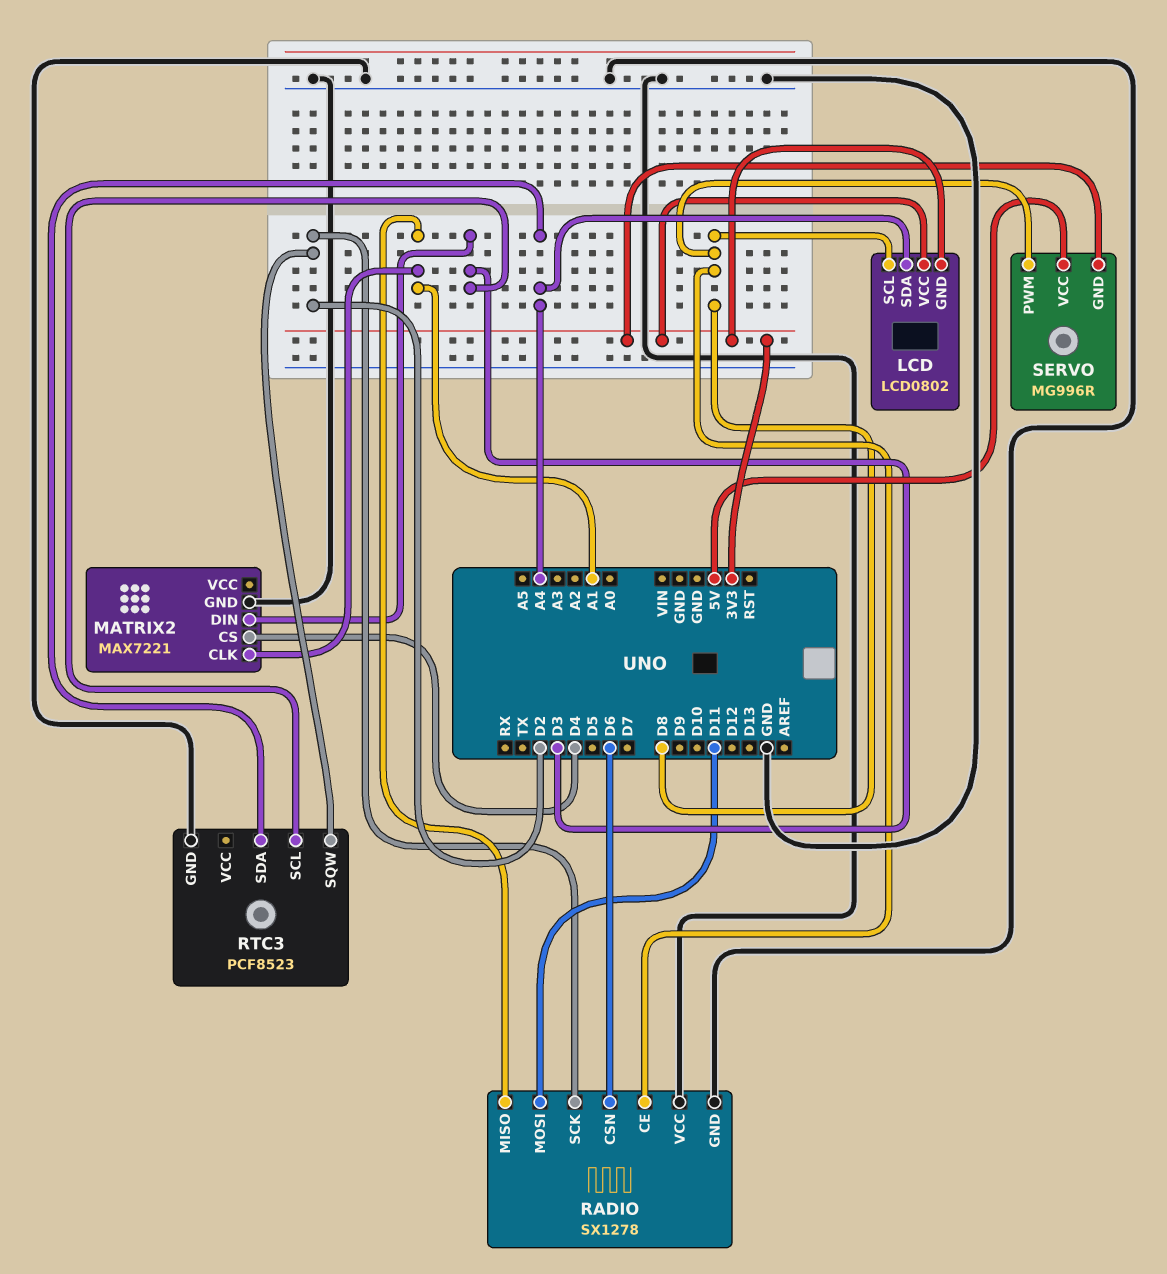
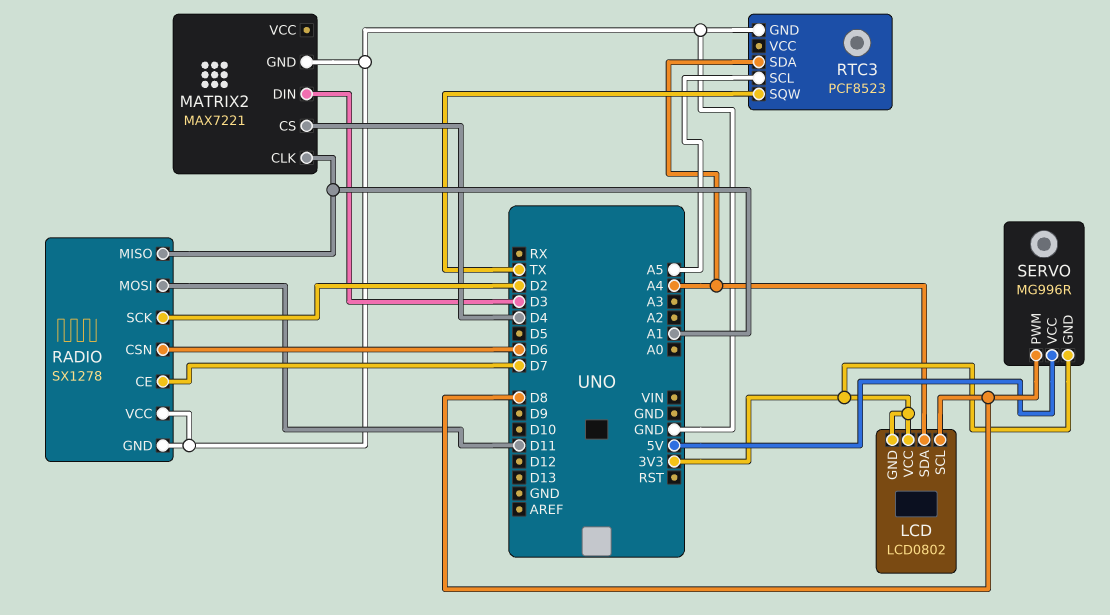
RADIO pin CE: D8 -> D7
RTC3 pin SCL: D3 -> A5
RTC3 pin SQW: D2 -> TX

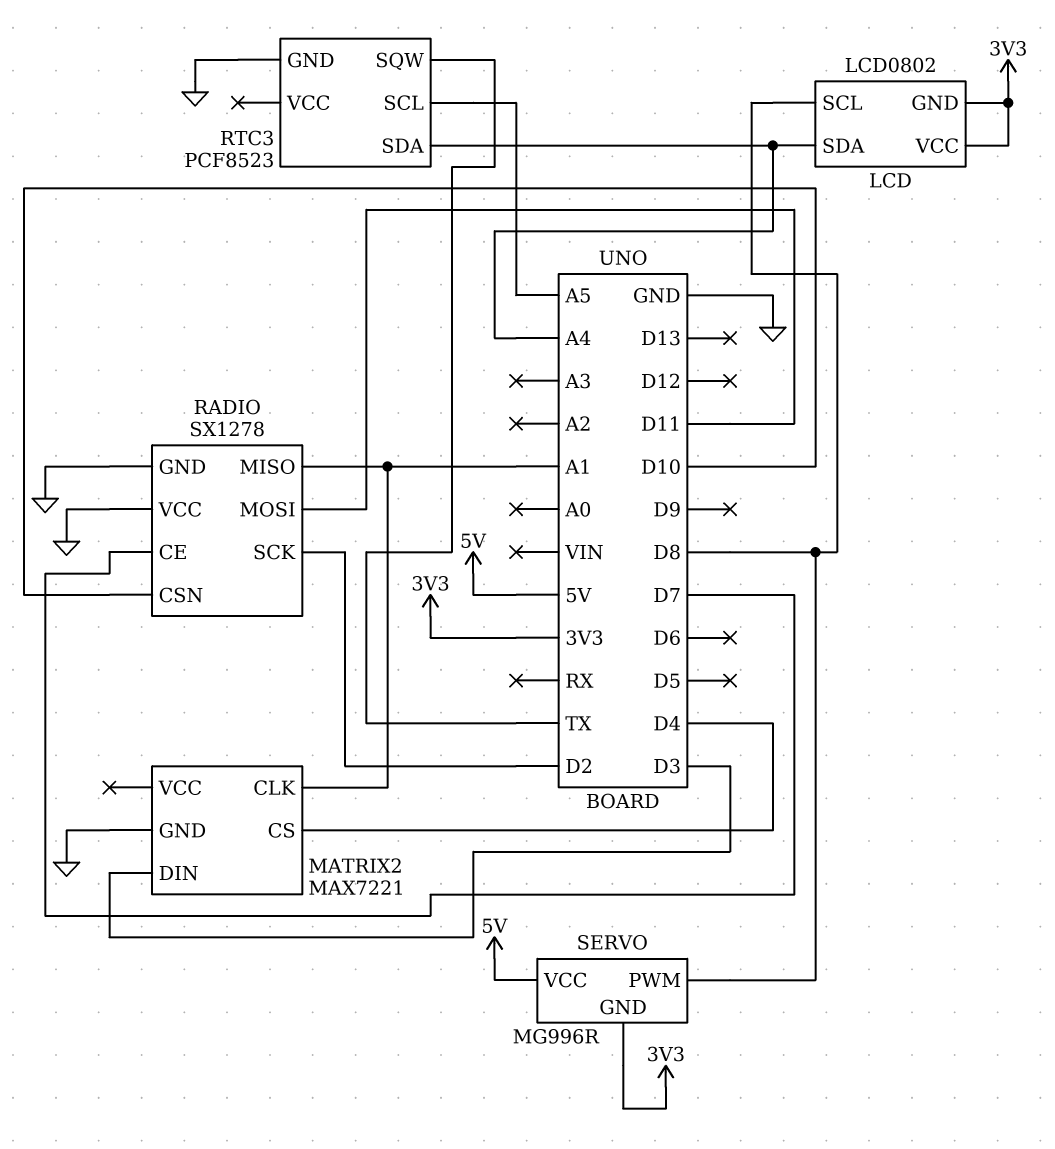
RADIO pin CSN: D6 -> D10

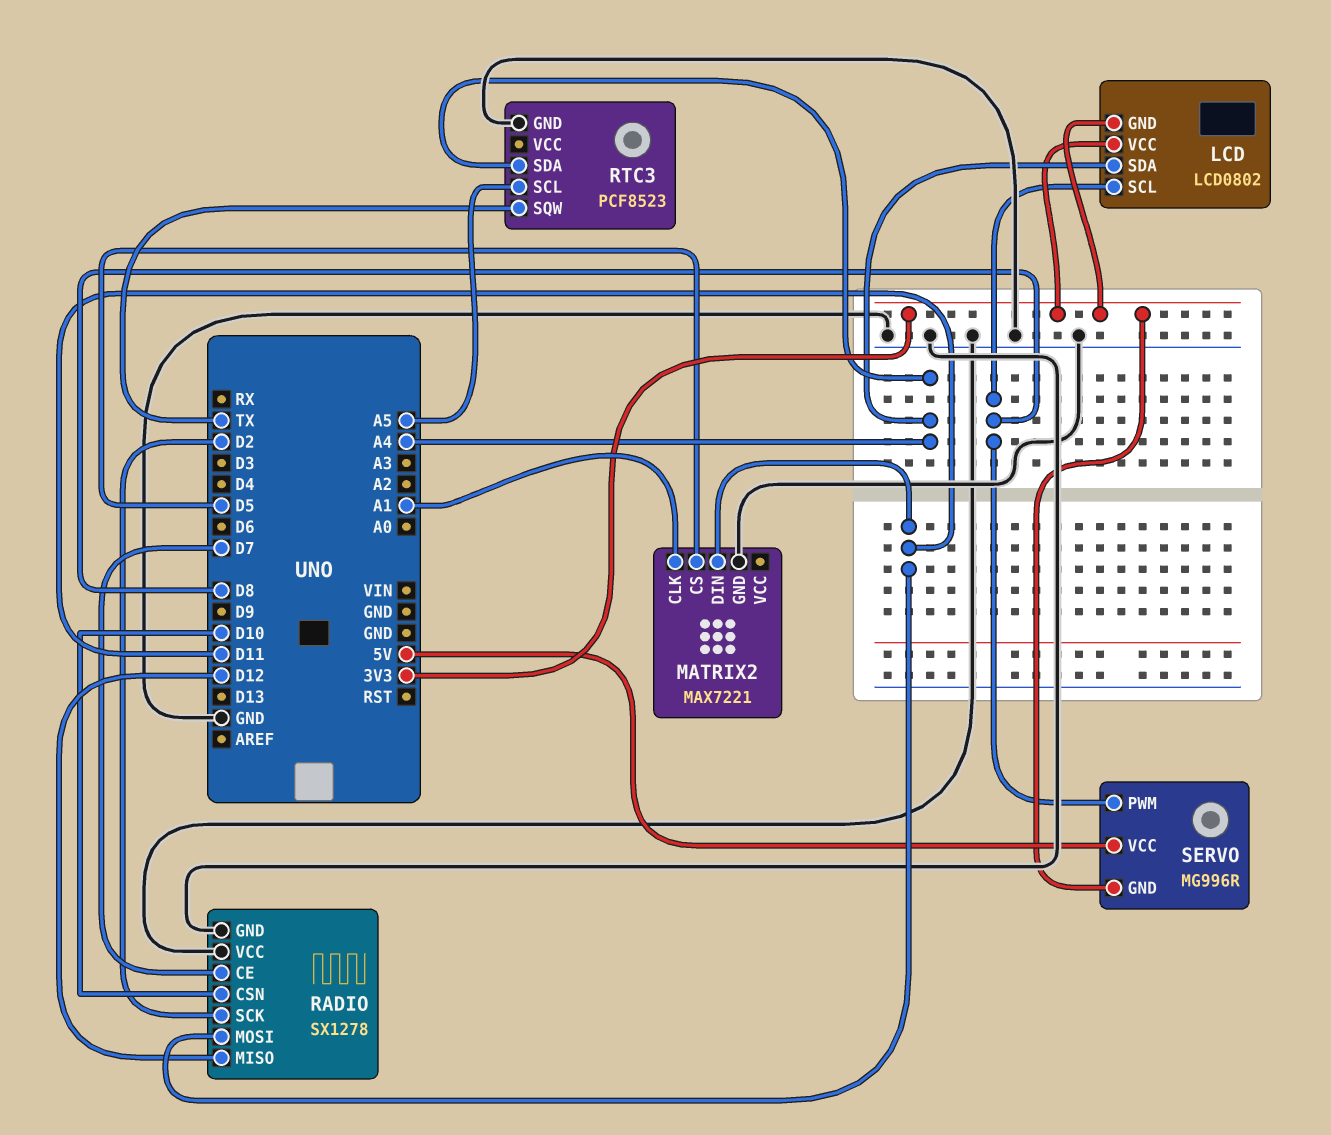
MATRIX2 pin CS: D4 -> D5
MATRIX2 pin DIN: D3 -> D11
RADIO pin MISO: A1 -> D12

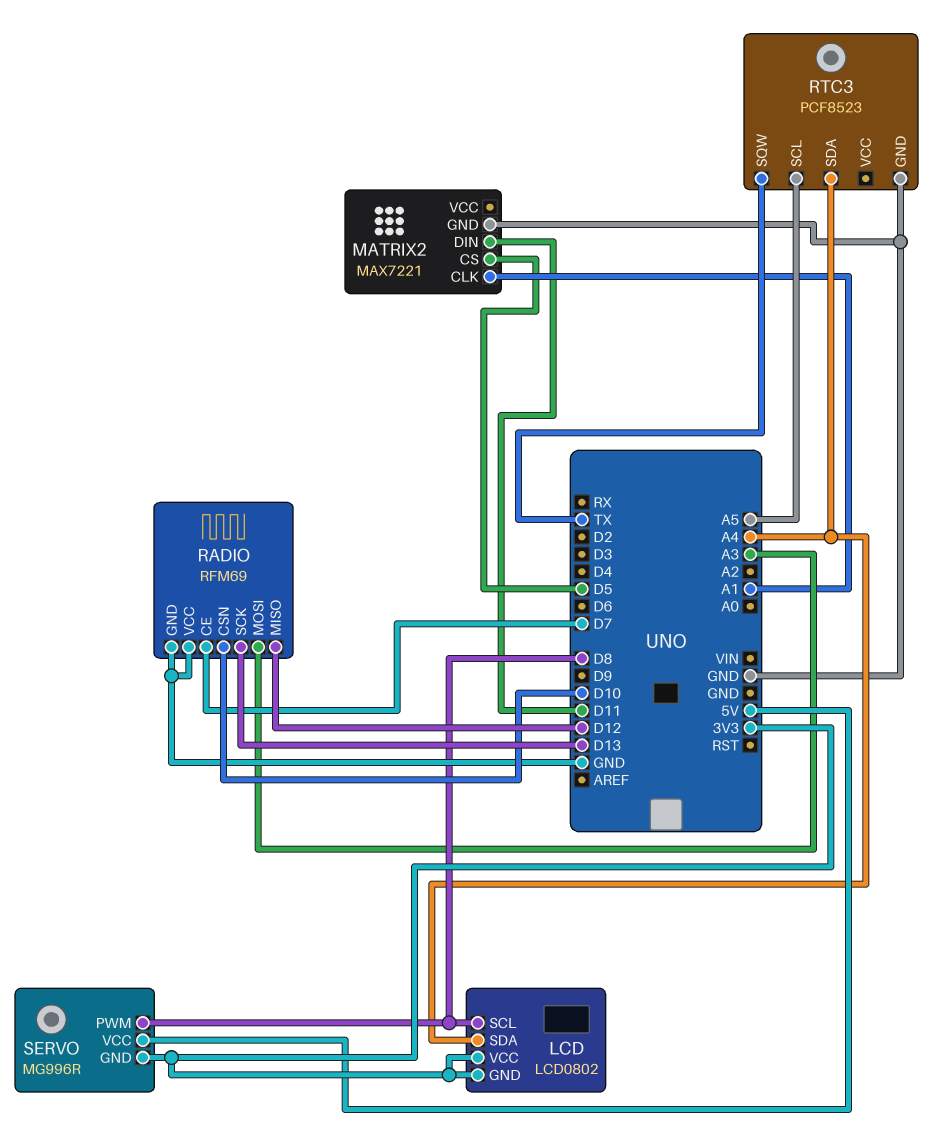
RADIO: SX1278 -> RFM69
RADIO pin MOSI: D11 -> A3
RADIO pin SCK: D2 -> D13

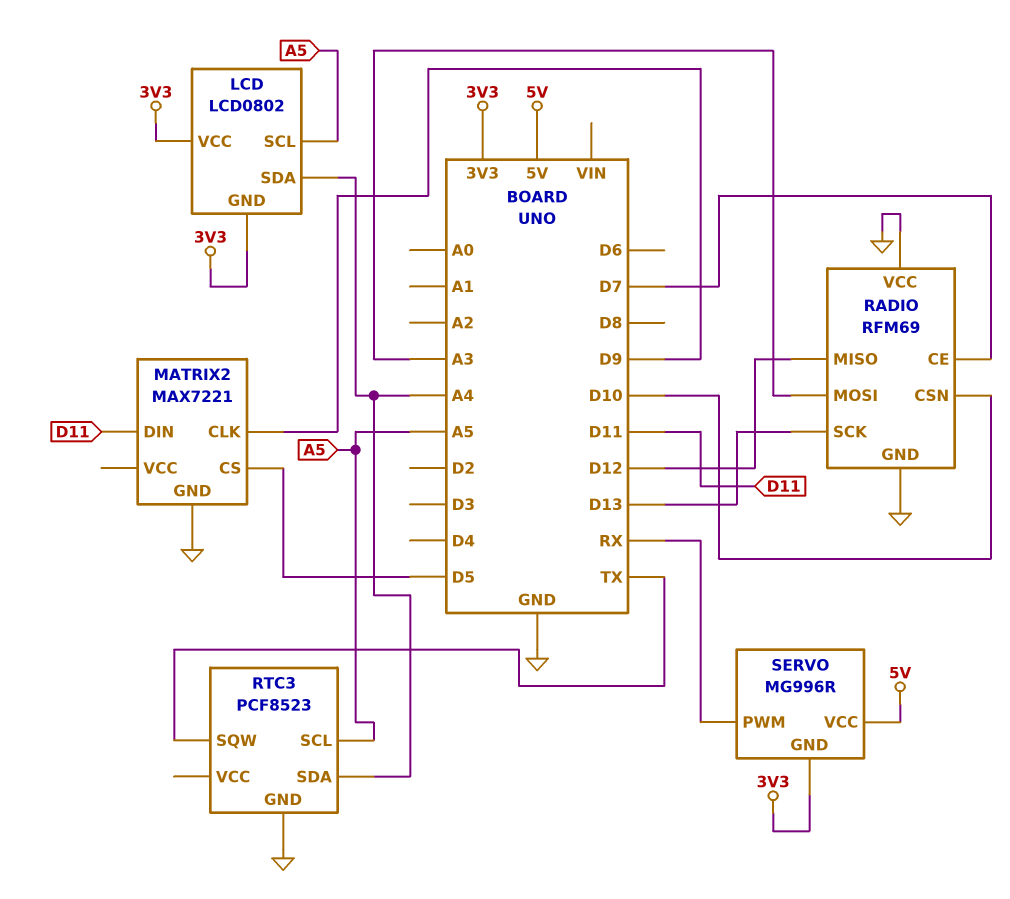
LCD pin SCL: D8 -> A5
MATRIX2 pin CLK: A1 -> D9
SERVO pin PWM: D8 -> RX

